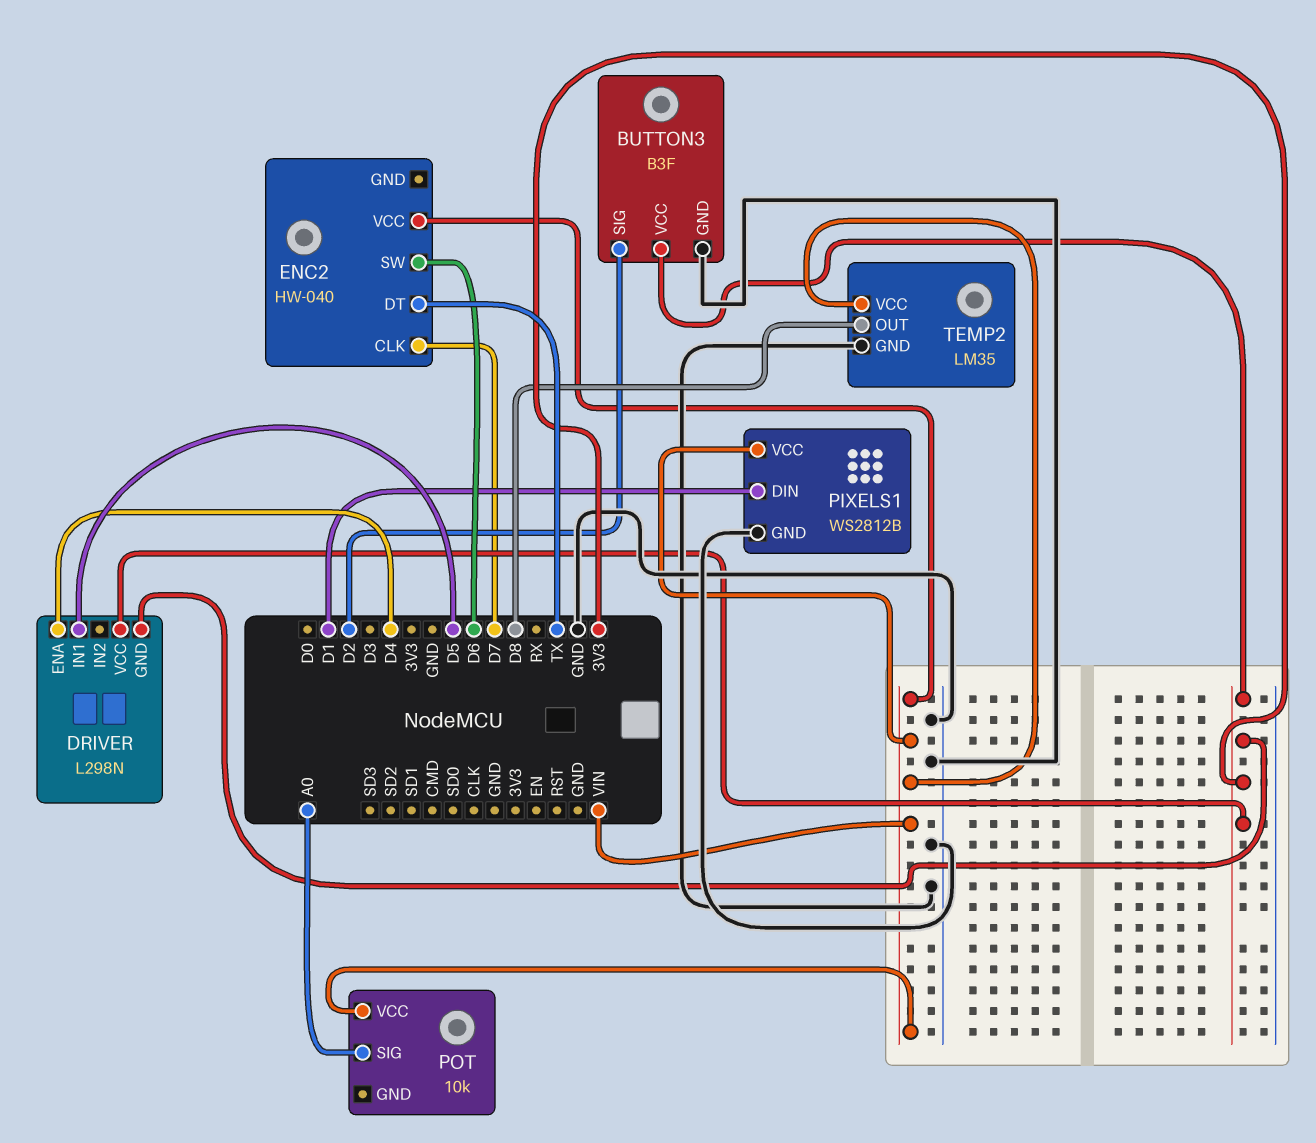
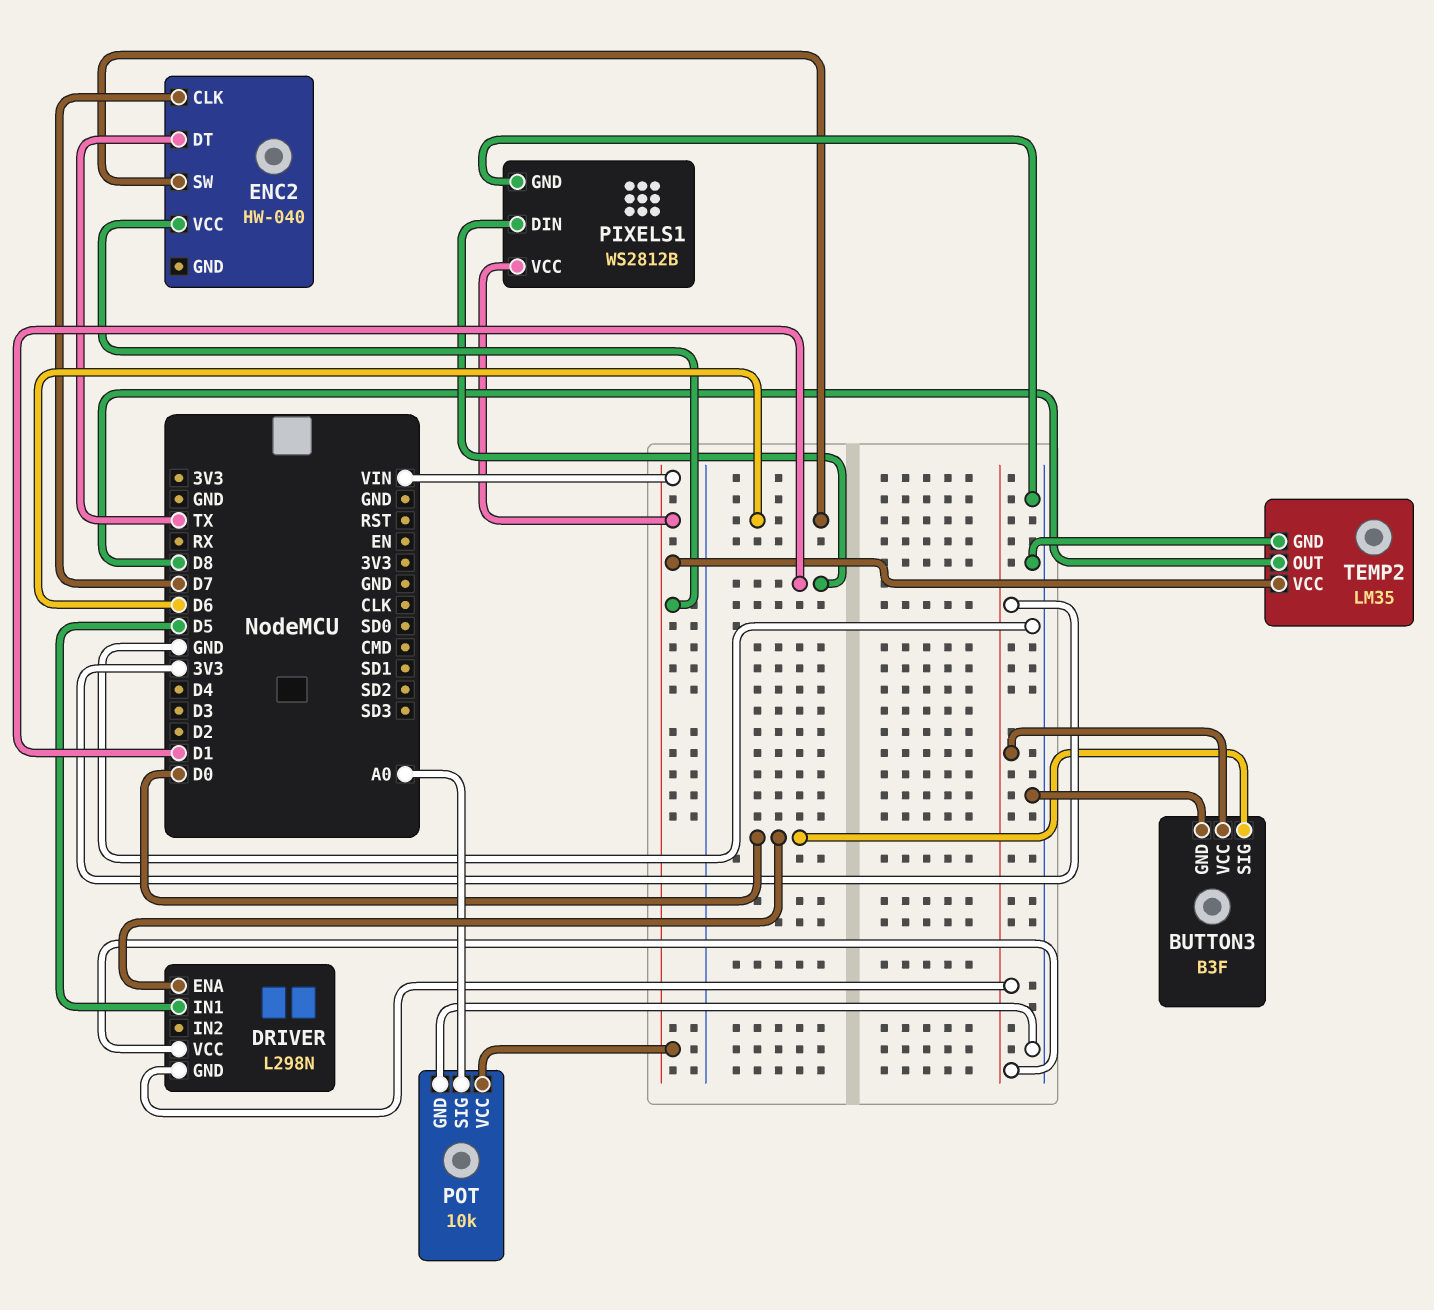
BUTTON3 pin SIG: D2 -> D0
DRIVER pin ENA: D4 -> D0
POT pin GND: none -> GND

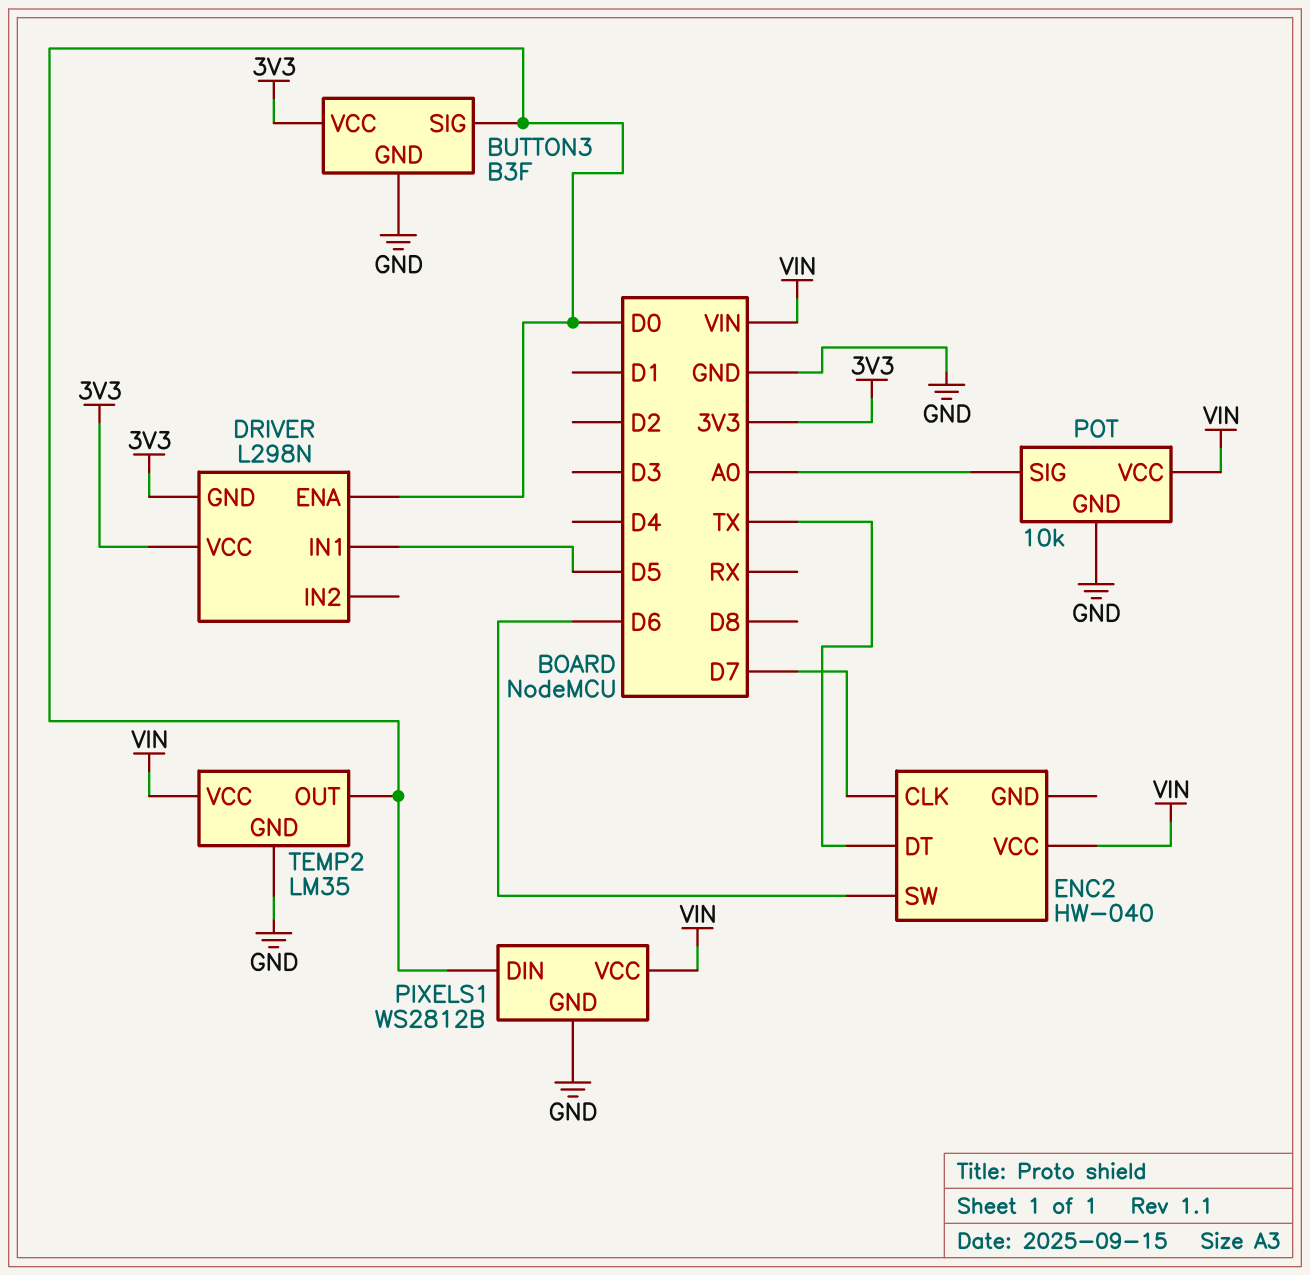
PIXELS1 pin DIN: D1 -> D0
TEMP2 pin OUT: D8 -> D0

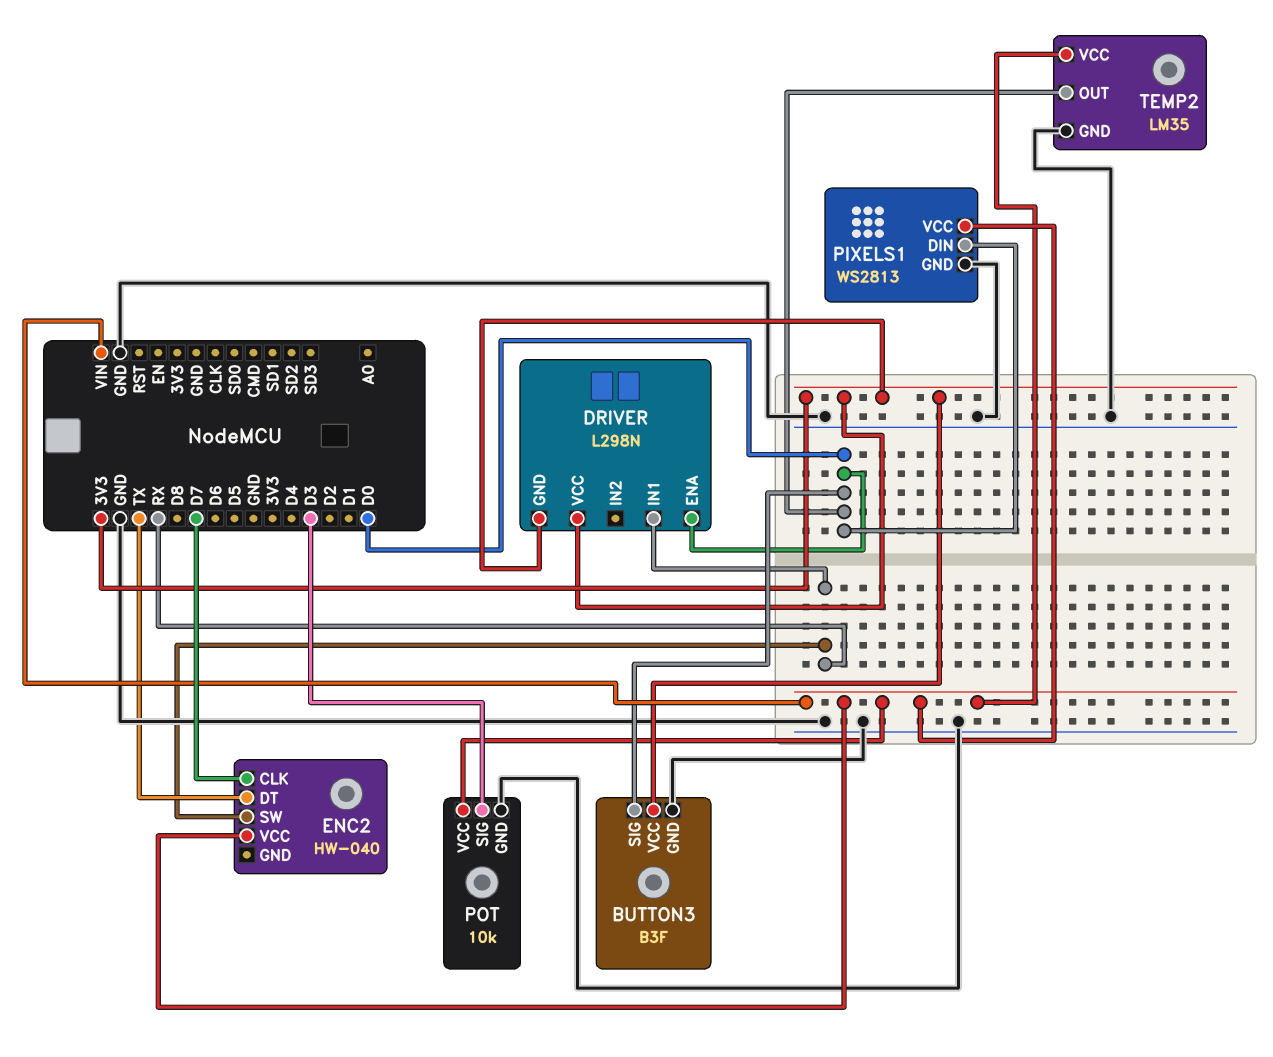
DRIVER pin IN1: D5 -> RX
ENC2 pin SW: D6 -> RX
PIXELS1: WS2812B -> WS2813
POT pin SIG: A0 -> D3

